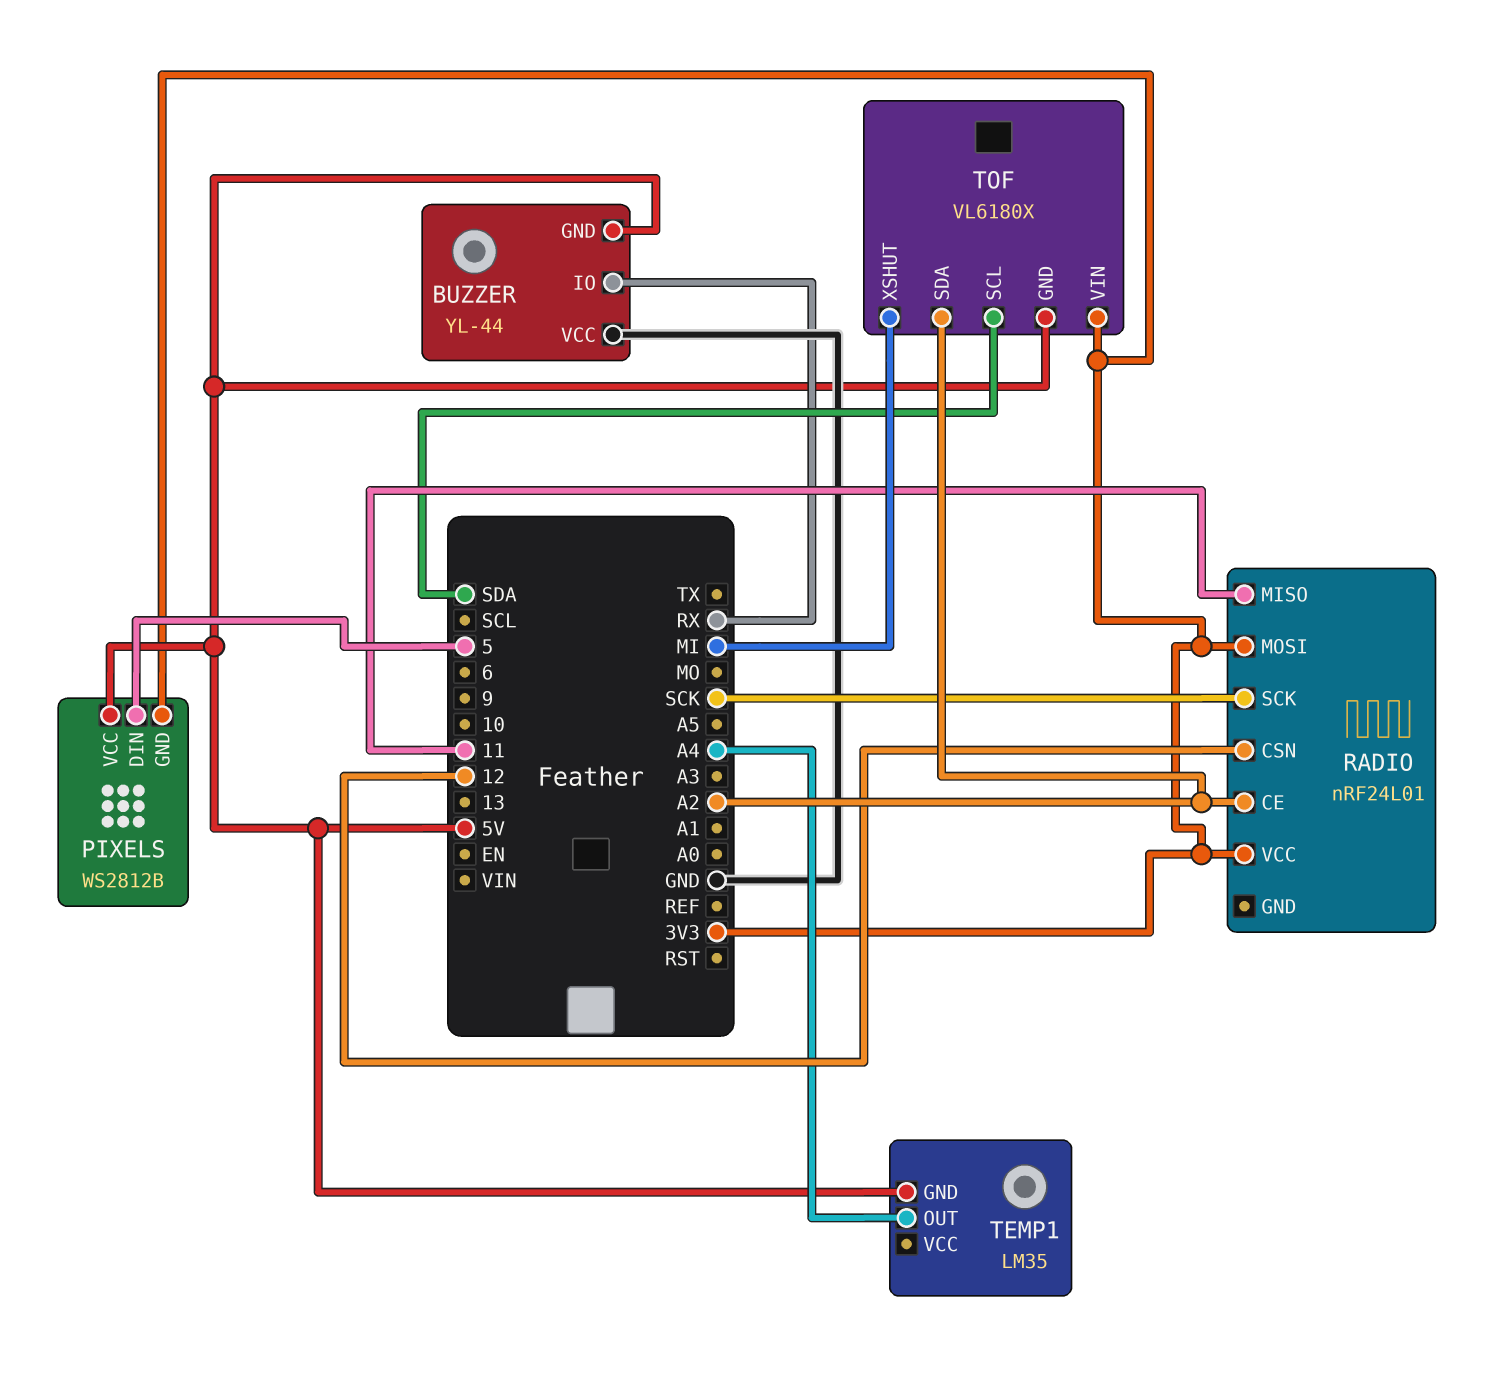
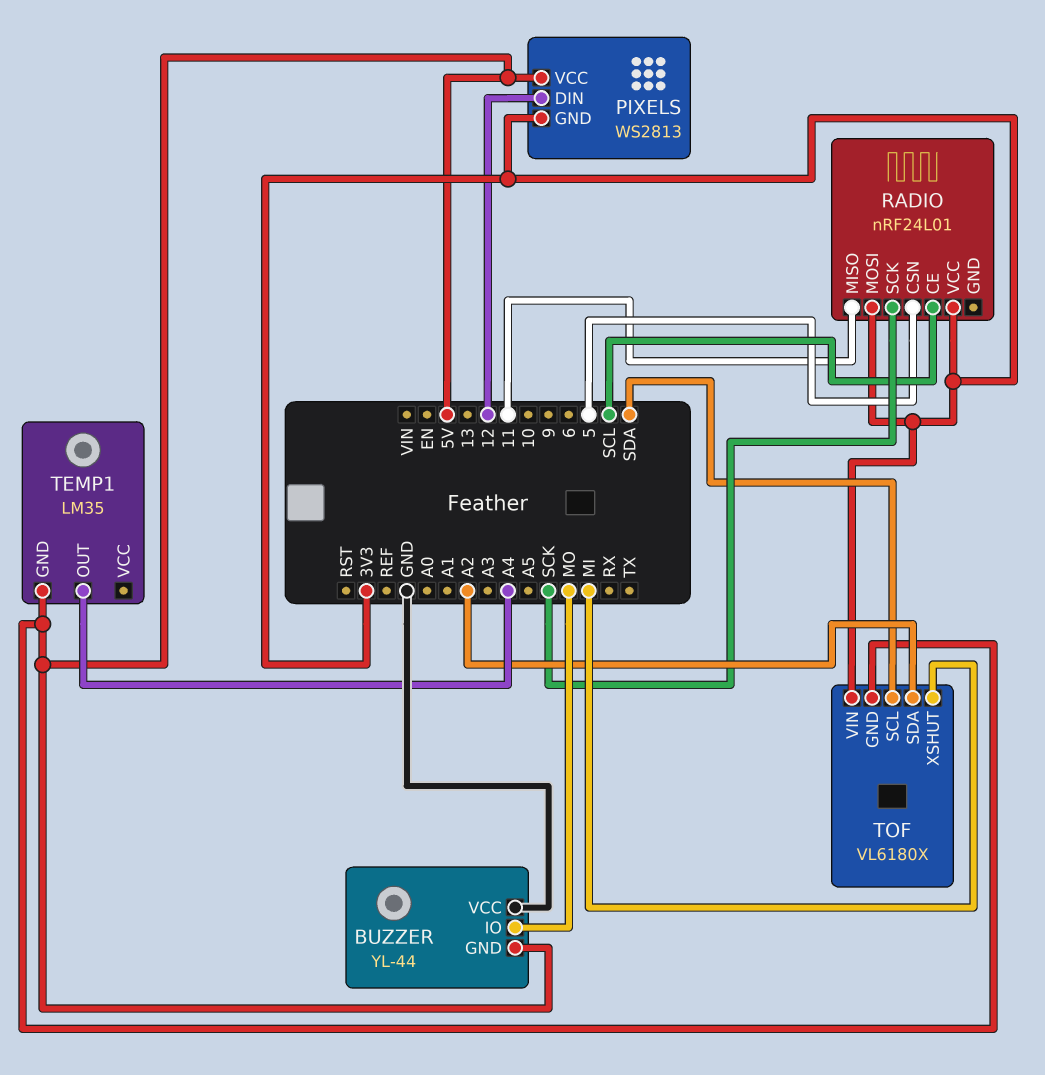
BUZZER pin IO: RX -> MO
PIXELS: WS2812B -> WS2813
PIXELS pin DIN: 5 -> 12
RADIO pin CE: A2 -> SCL
RADIO pin CSN: 12 -> 5

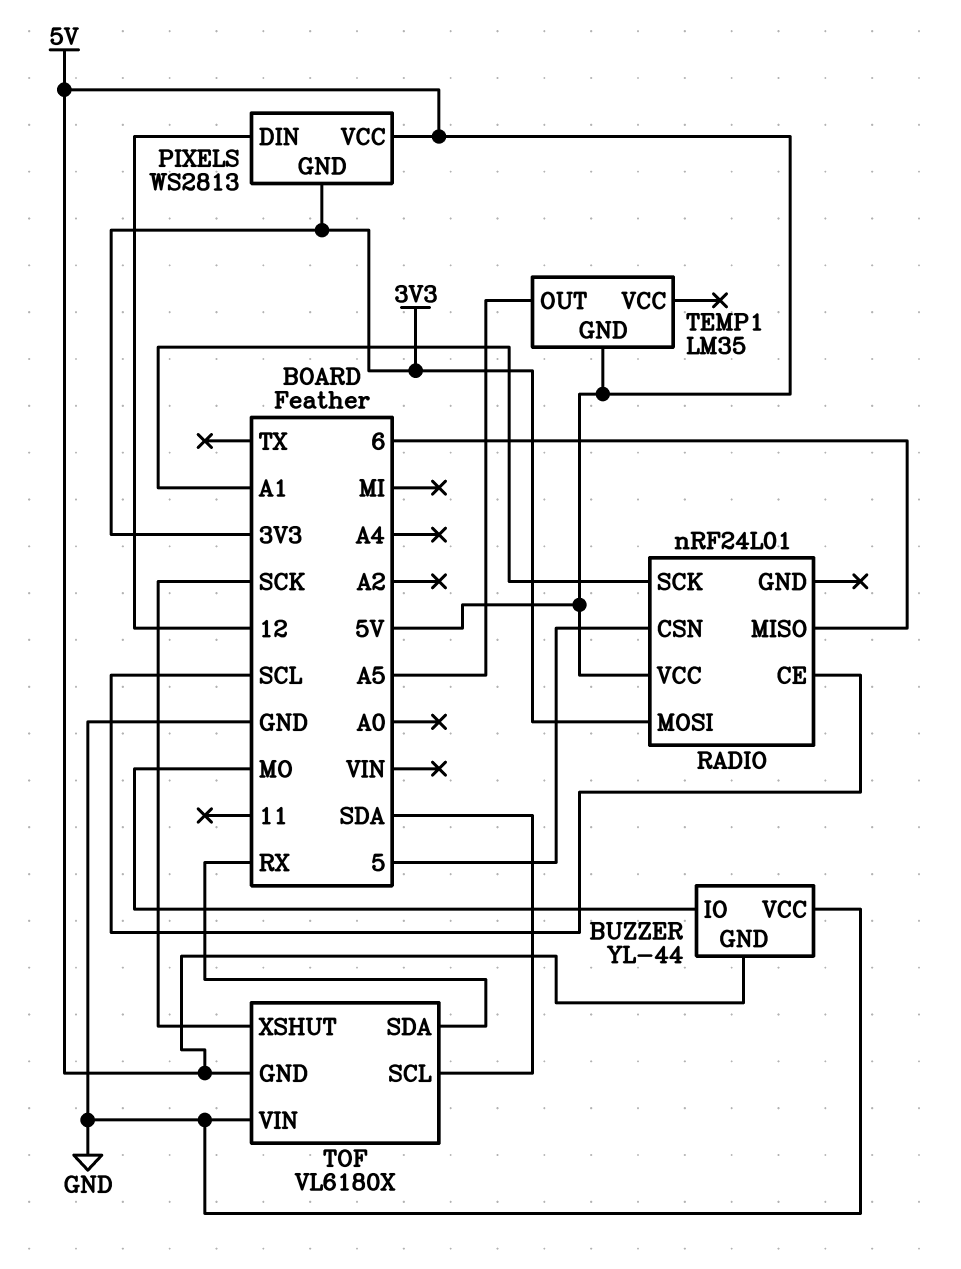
RADIO pin MISO: 11 -> 6
RADIO pin SCK: SCK -> A1
RADIO pin VCC: 3V3 -> 5V
TEMP1 pin OUT: A4 -> A5
TOF pin SDA: A2 -> RX
TOF pin VIN: 3V3 -> GND
TOF pin XSHUT: MI -> SCK

